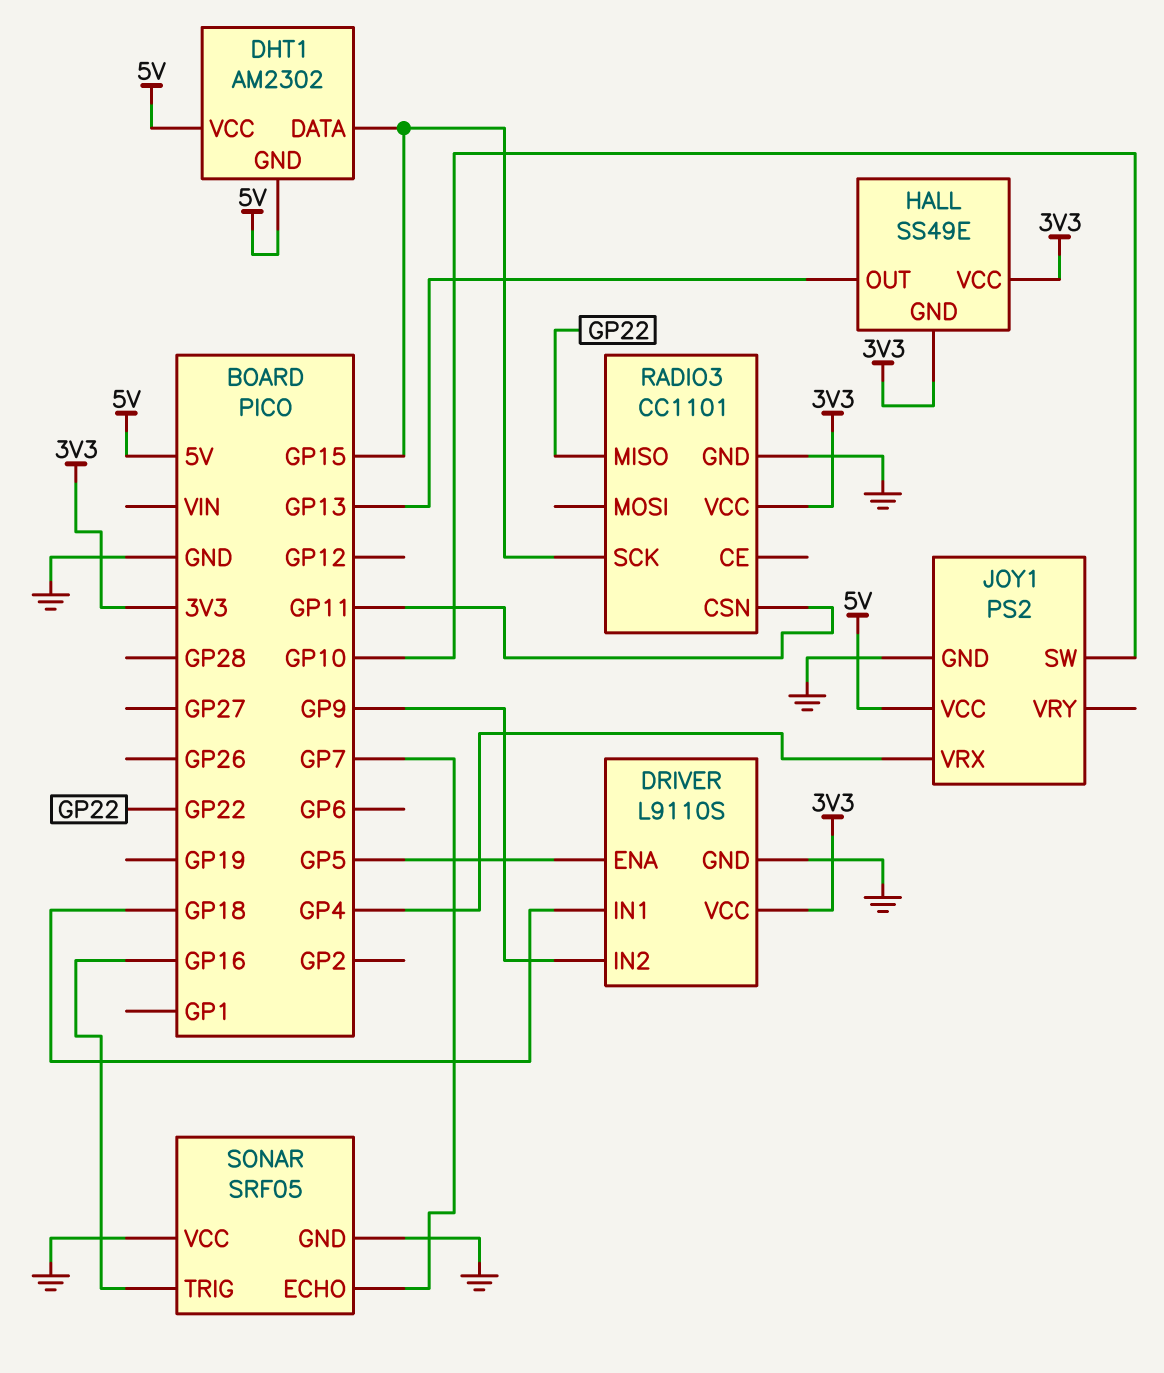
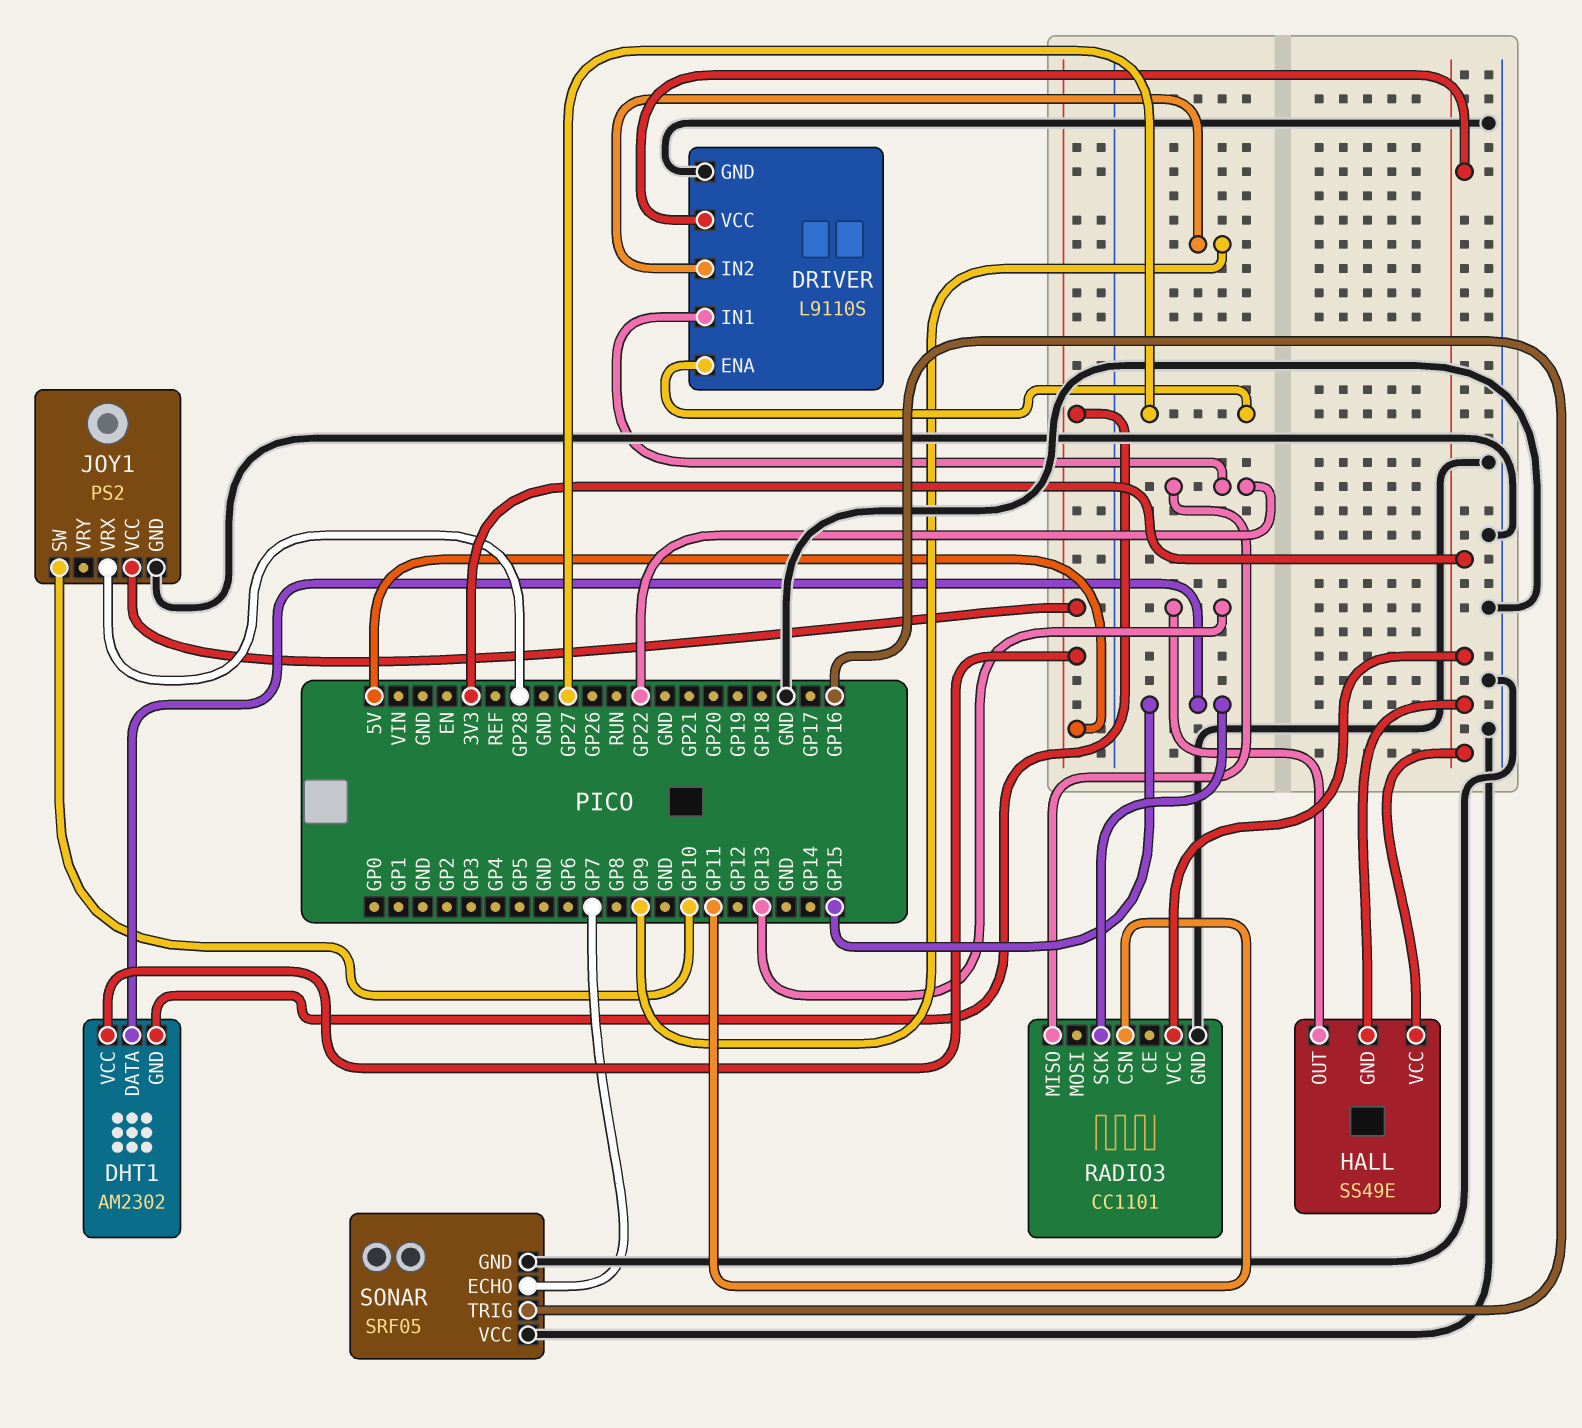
DRIVER pin ENA: GP5 -> GP27
DRIVER pin IN1: GP18 -> GP22
JOY1 pin VRX: GP4 -> GP28

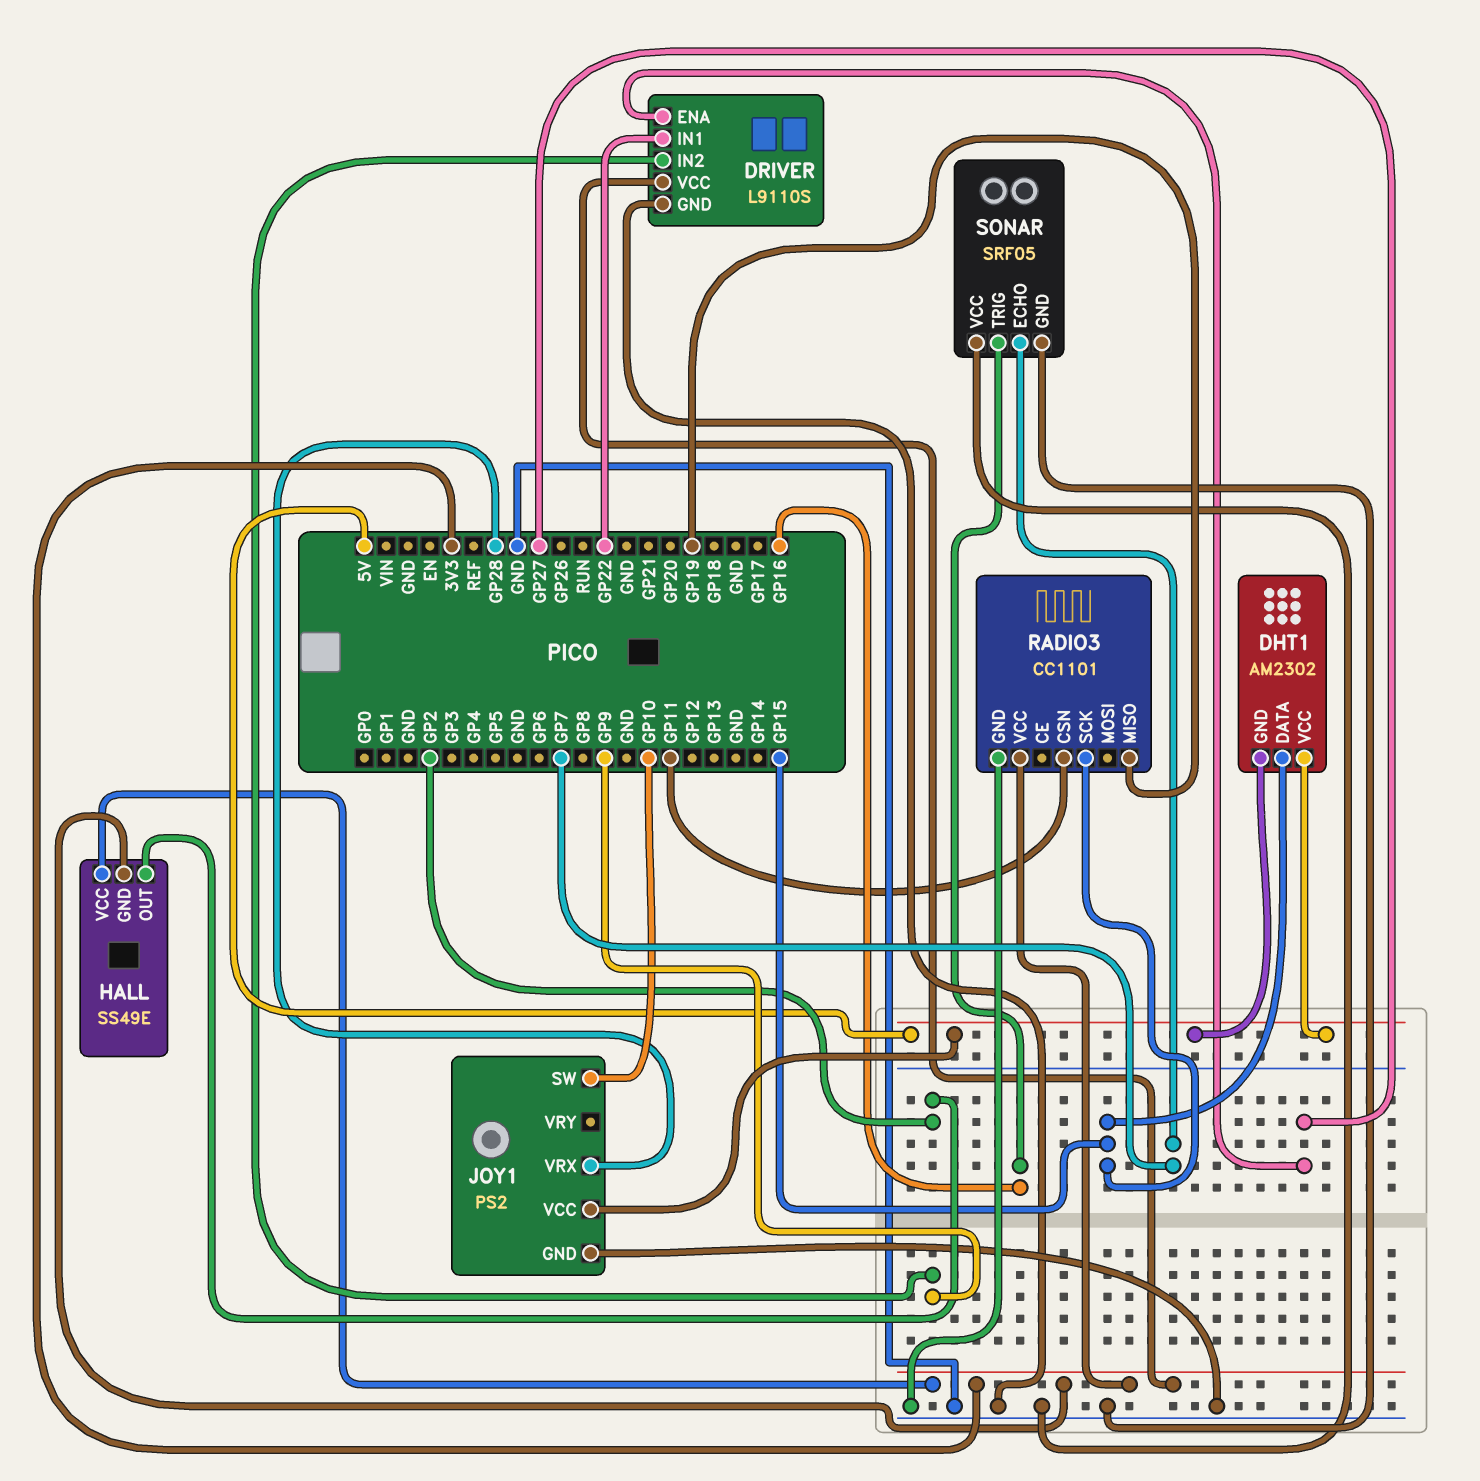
HALL pin OUT: GP13 -> GP2
RADIO3 pin MISO: GP22 -> GP19

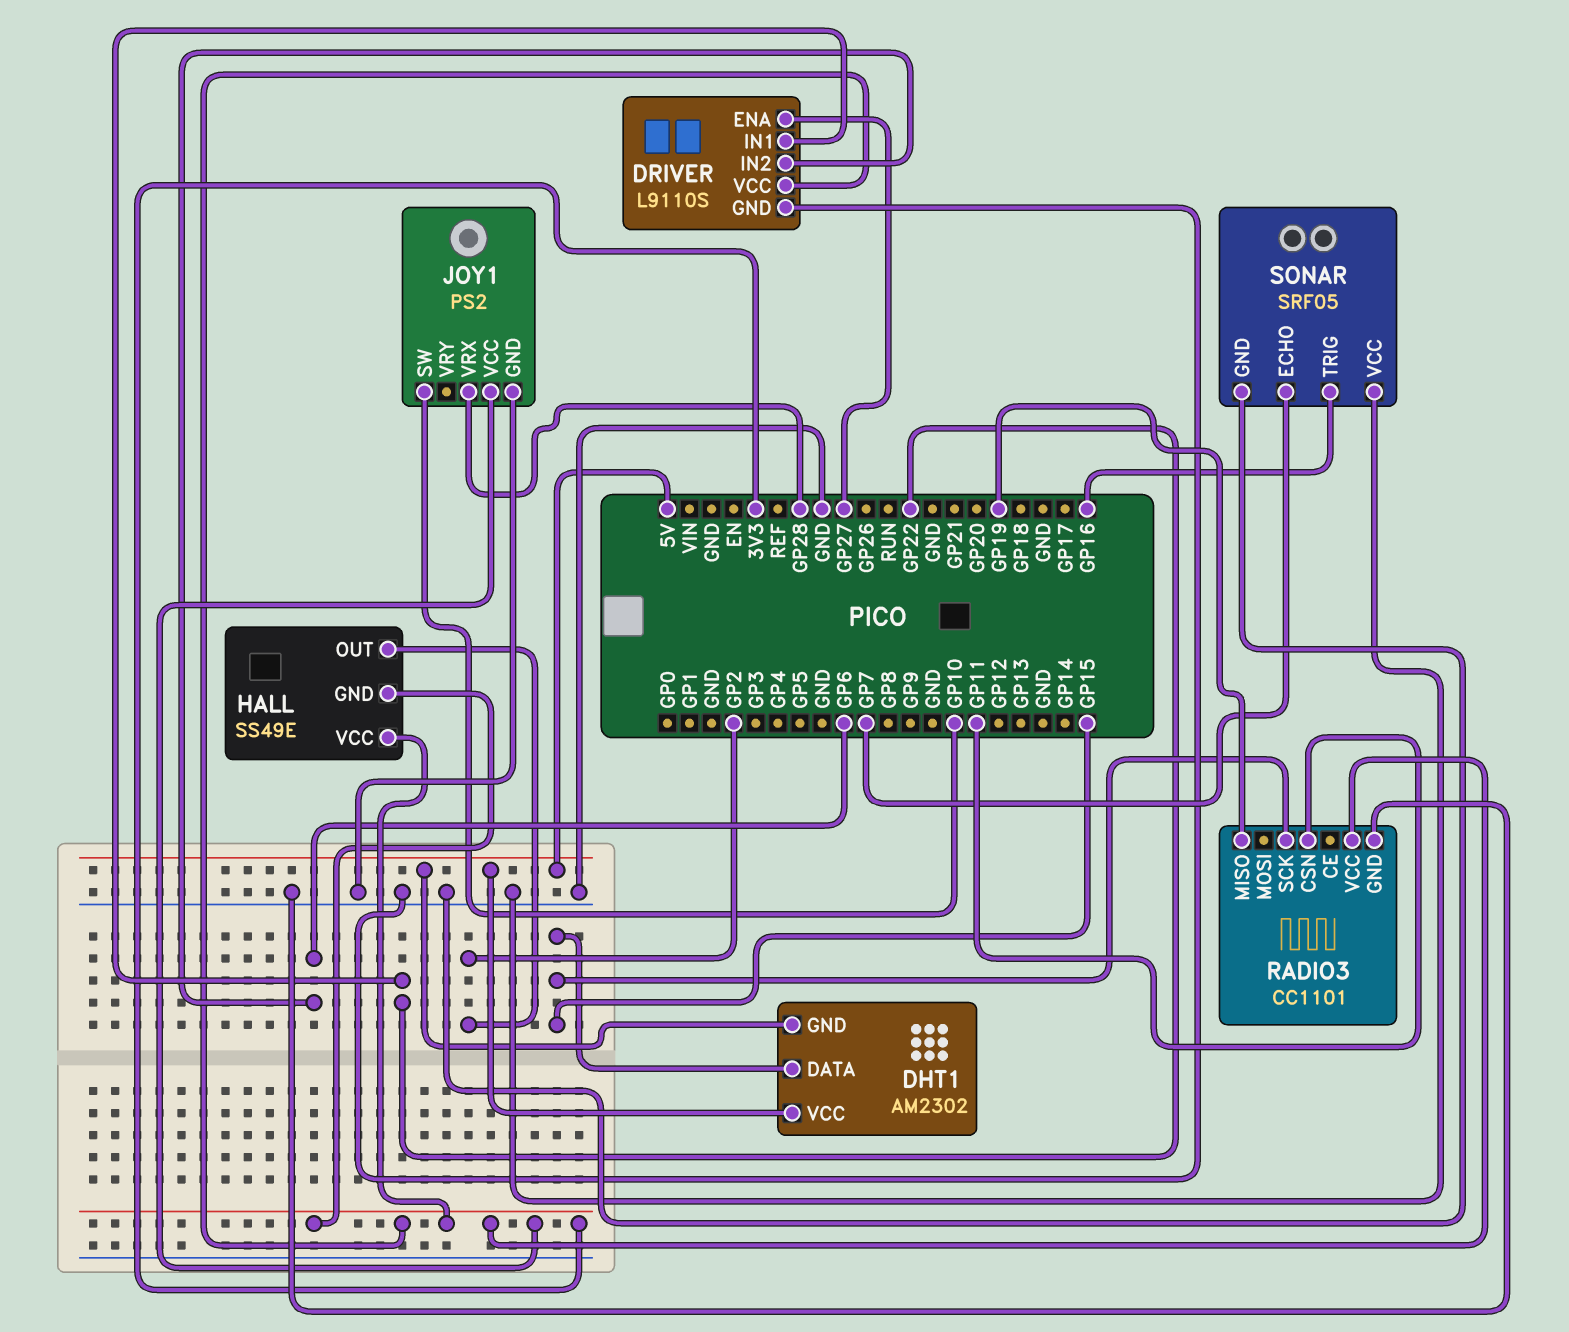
DRIVER pin IN2: GP9 -> GP6
JOY1 pin VCC: 5V -> 3V3

